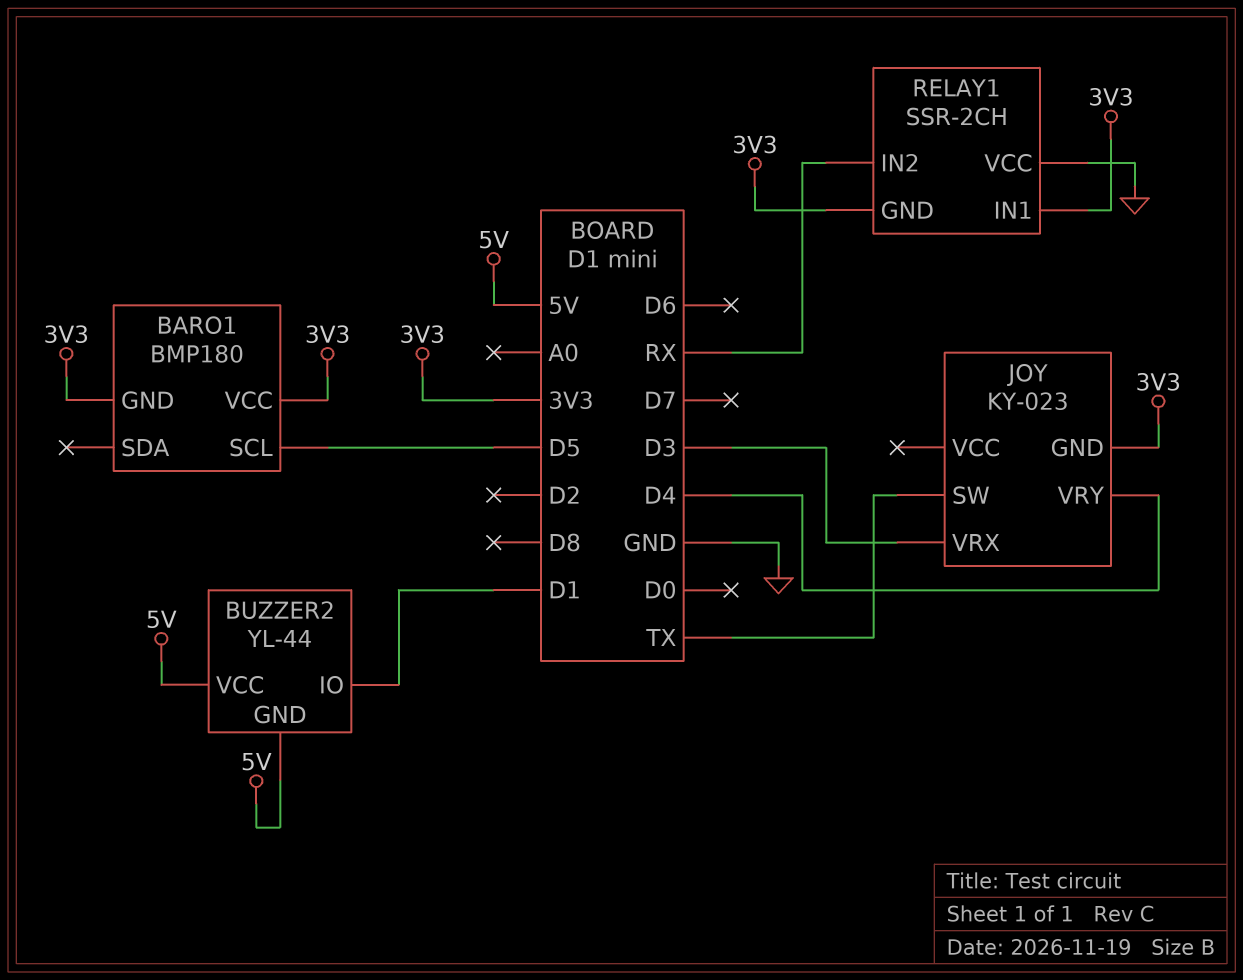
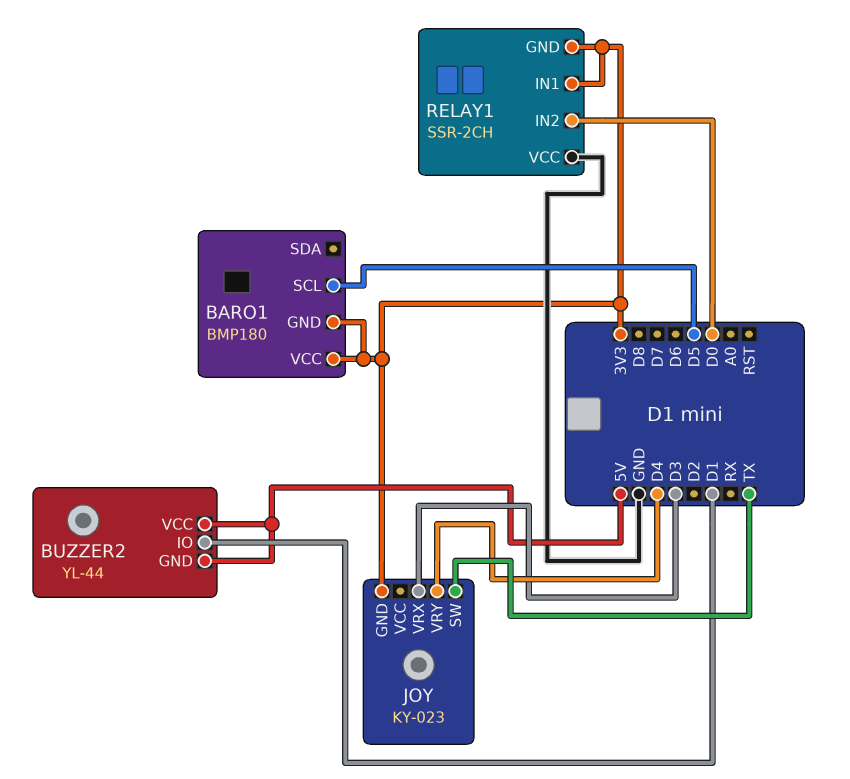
RELAY1 pin IN2: RX -> D0

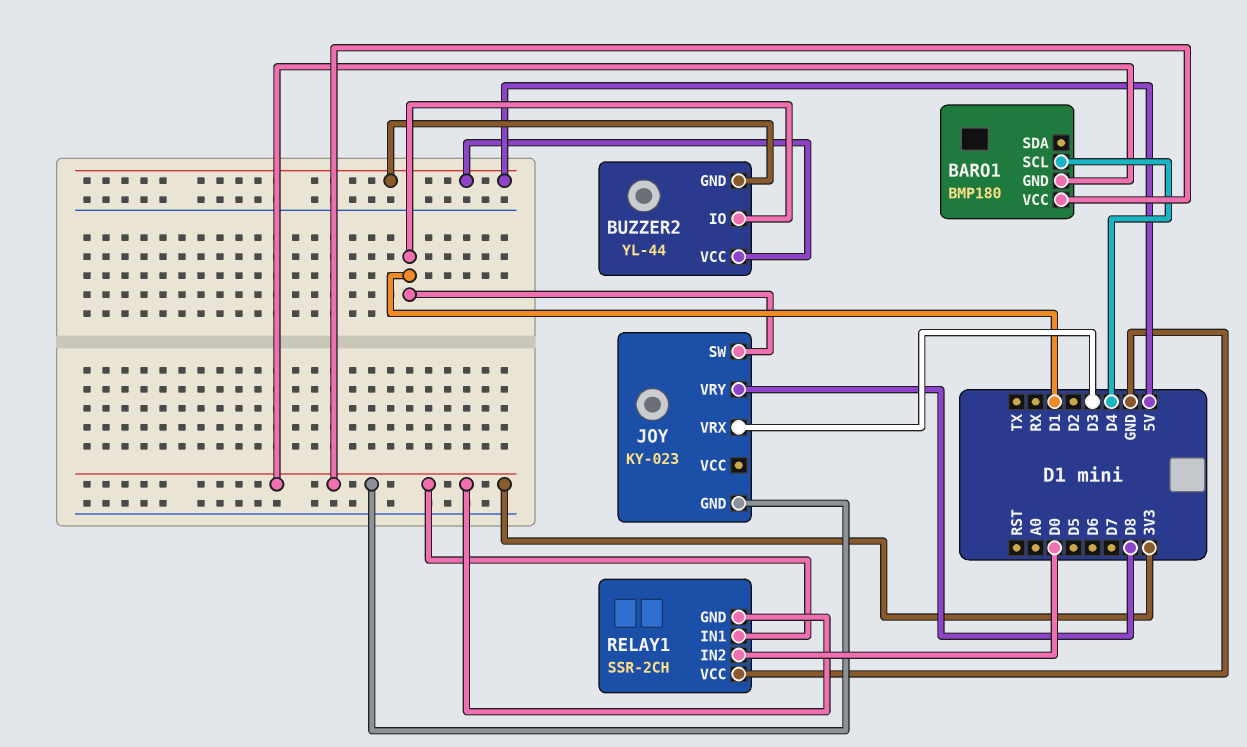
BARO1 pin SCL: D5 -> D4
JOY pin SW: TX -> D1
JOY pin VRY: D4 -> D8

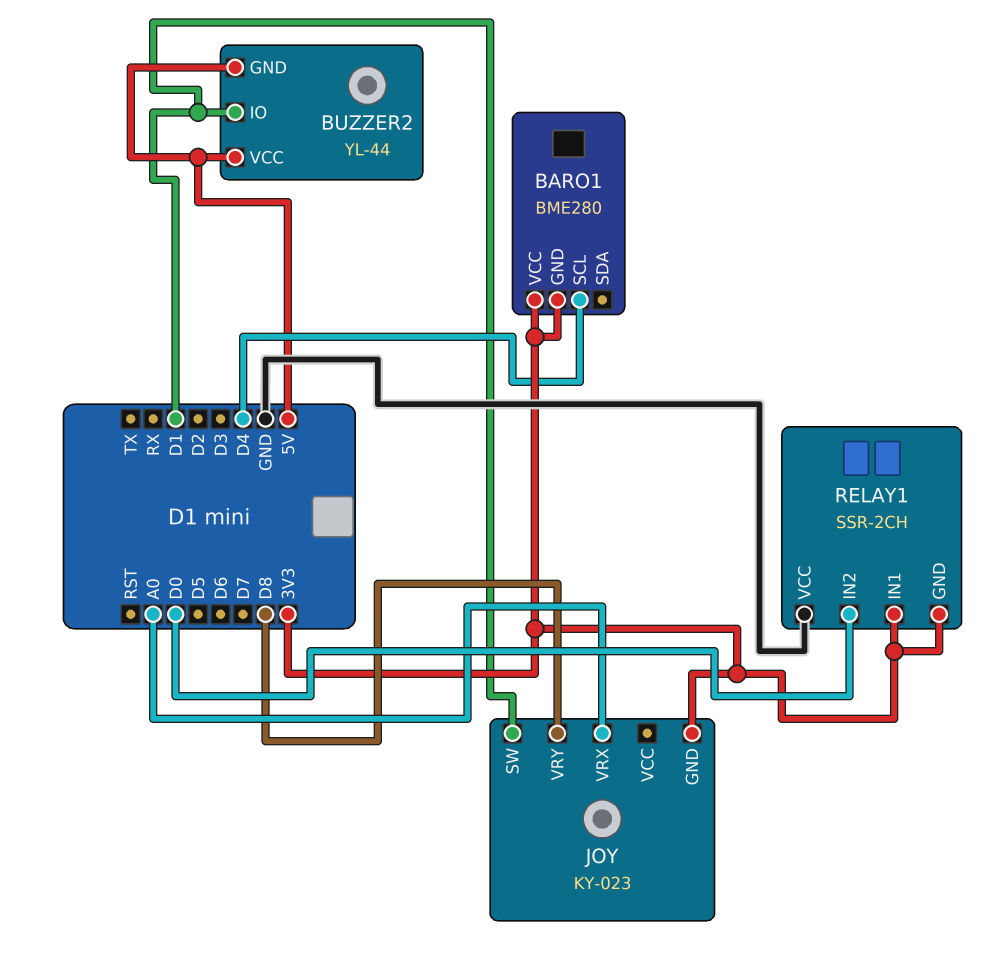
BARO1: BMP180 -> BME280
JOY pin VRX: D3 -> A0

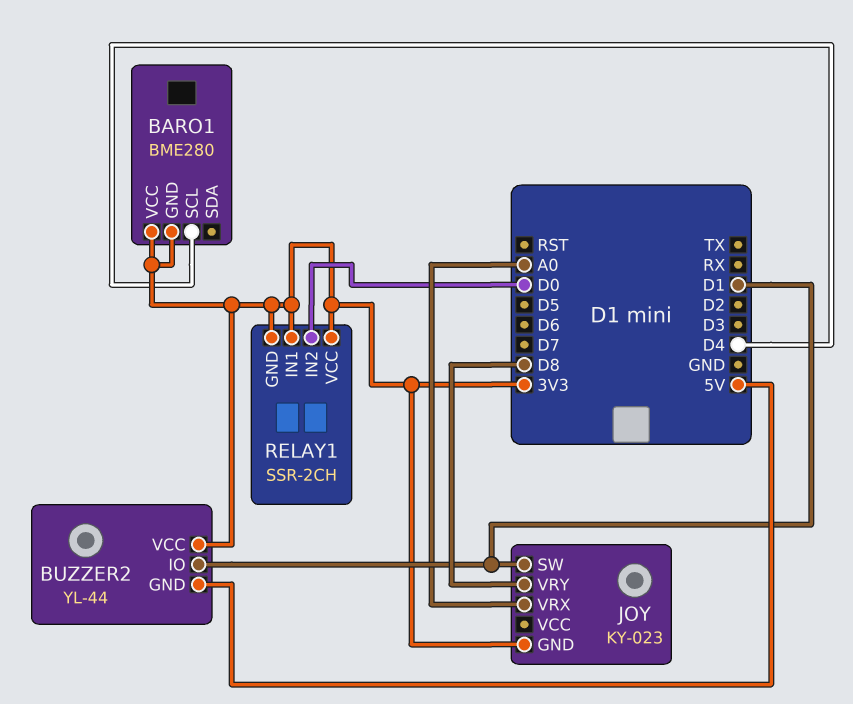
BUZZER2 pin VCC: 5V -> 3V3
RELAY1 pin VCC: GND -> 3V3

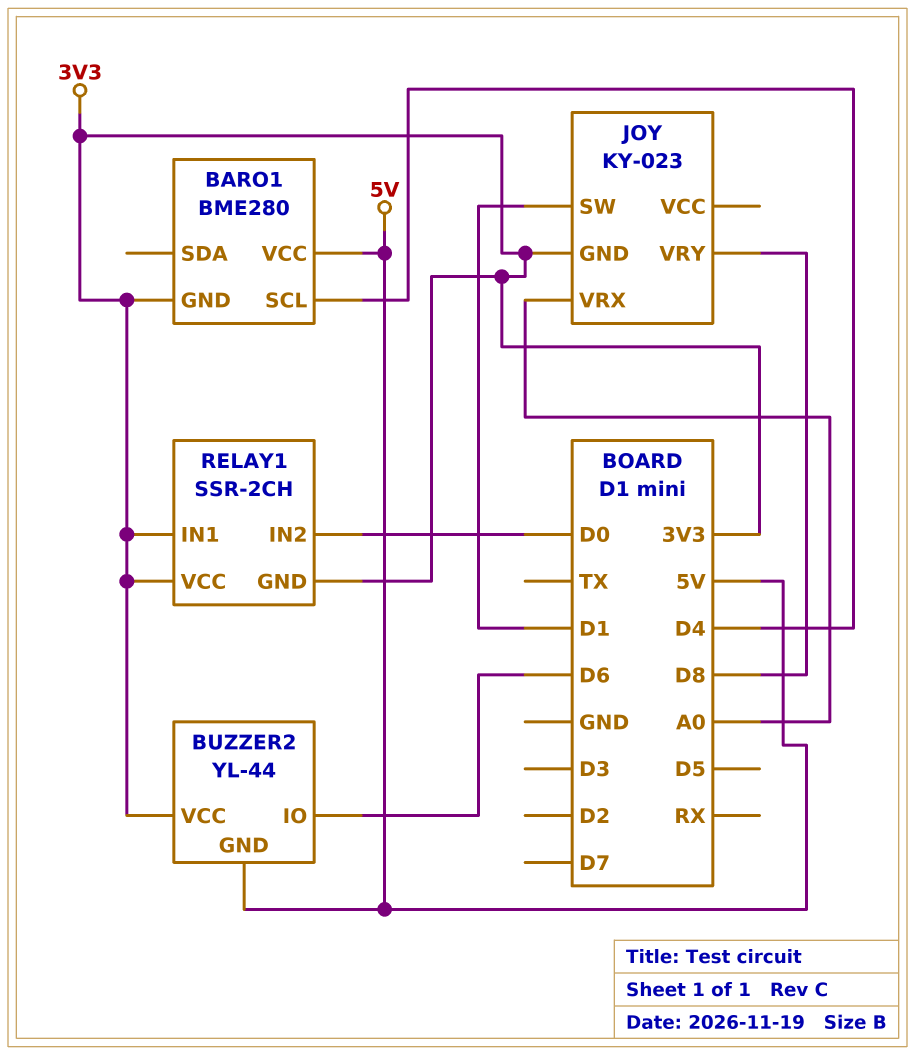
BARO1 pin VCC: 3V3 -> 5V
BUZZER2 pin IO: D1 -> D6

